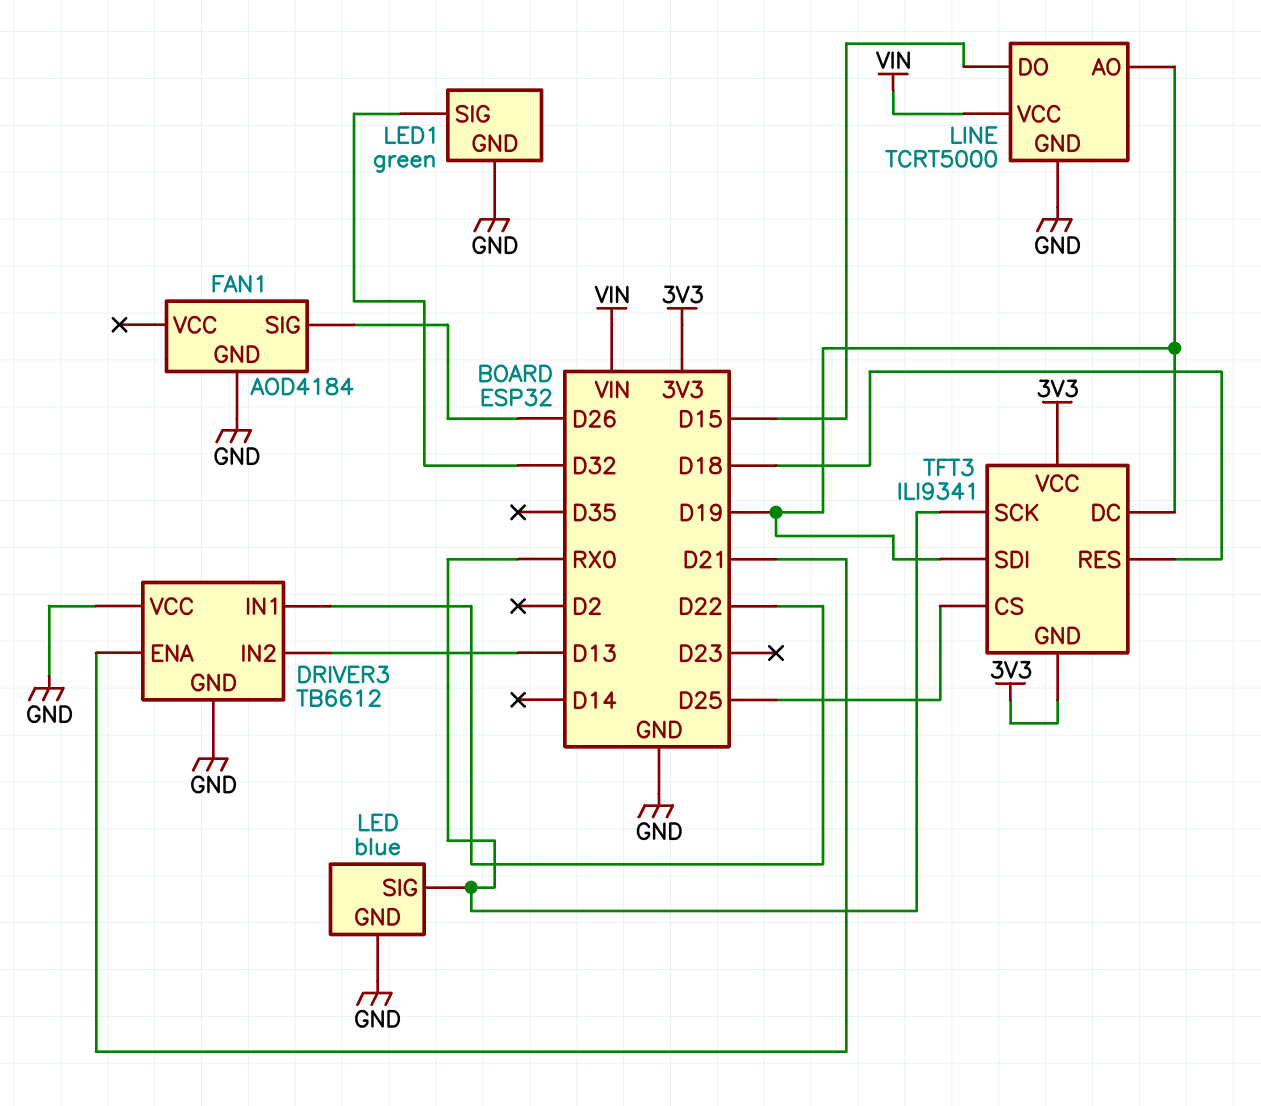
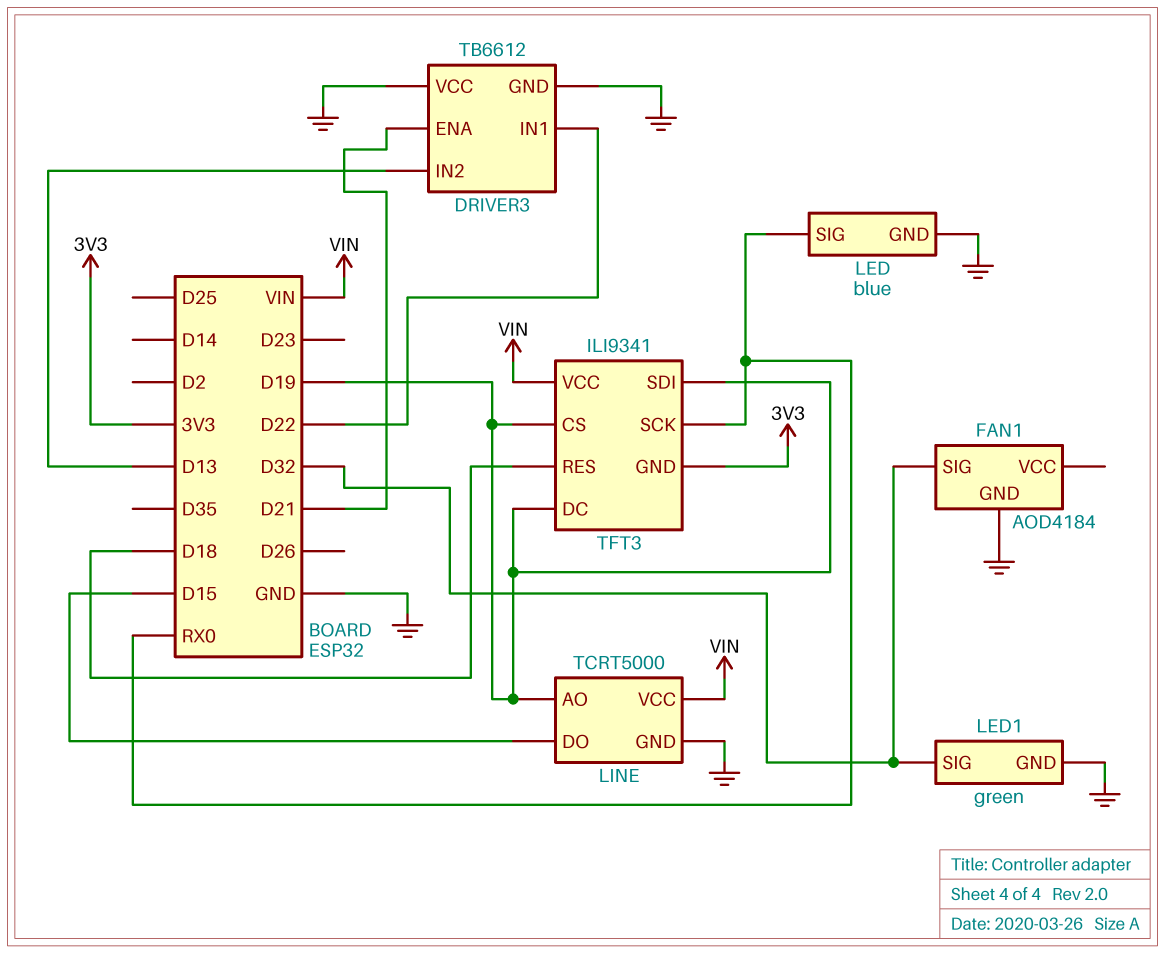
FAN1 pin SIG: D26 -> D32
TFT3 pin CS: D25 -> D19
TFT3 pin VCC: 3V3 -> VIN

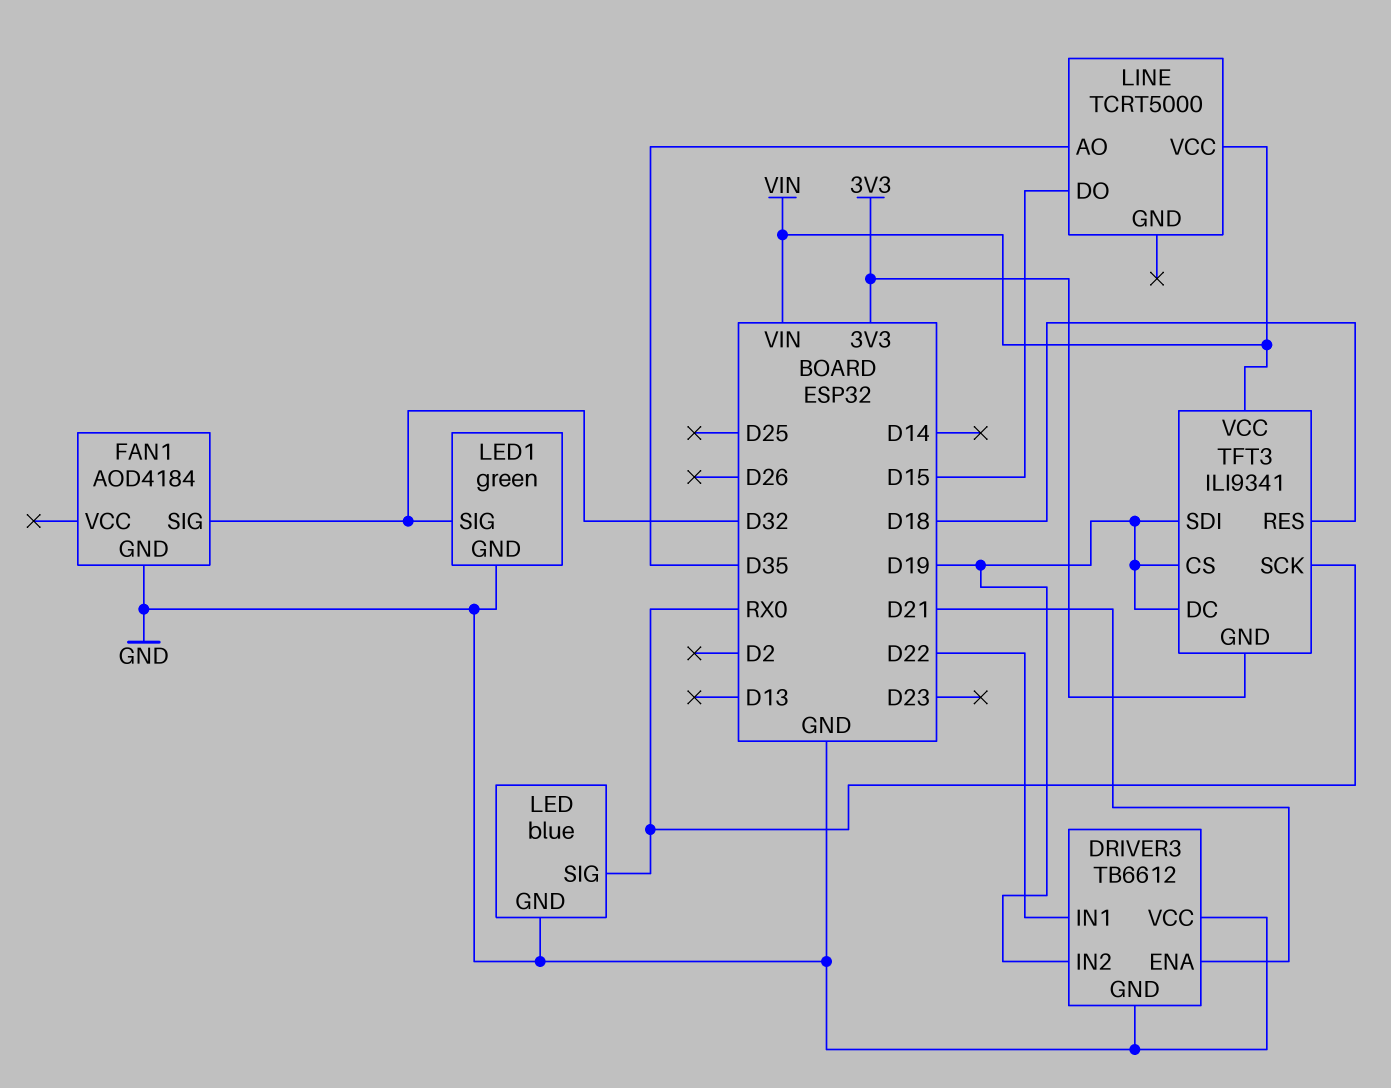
DRIVER3 pin IN2: D13 -> D19
LINE pin AO: D19 -> D35
LINE pin GND: GND -> none

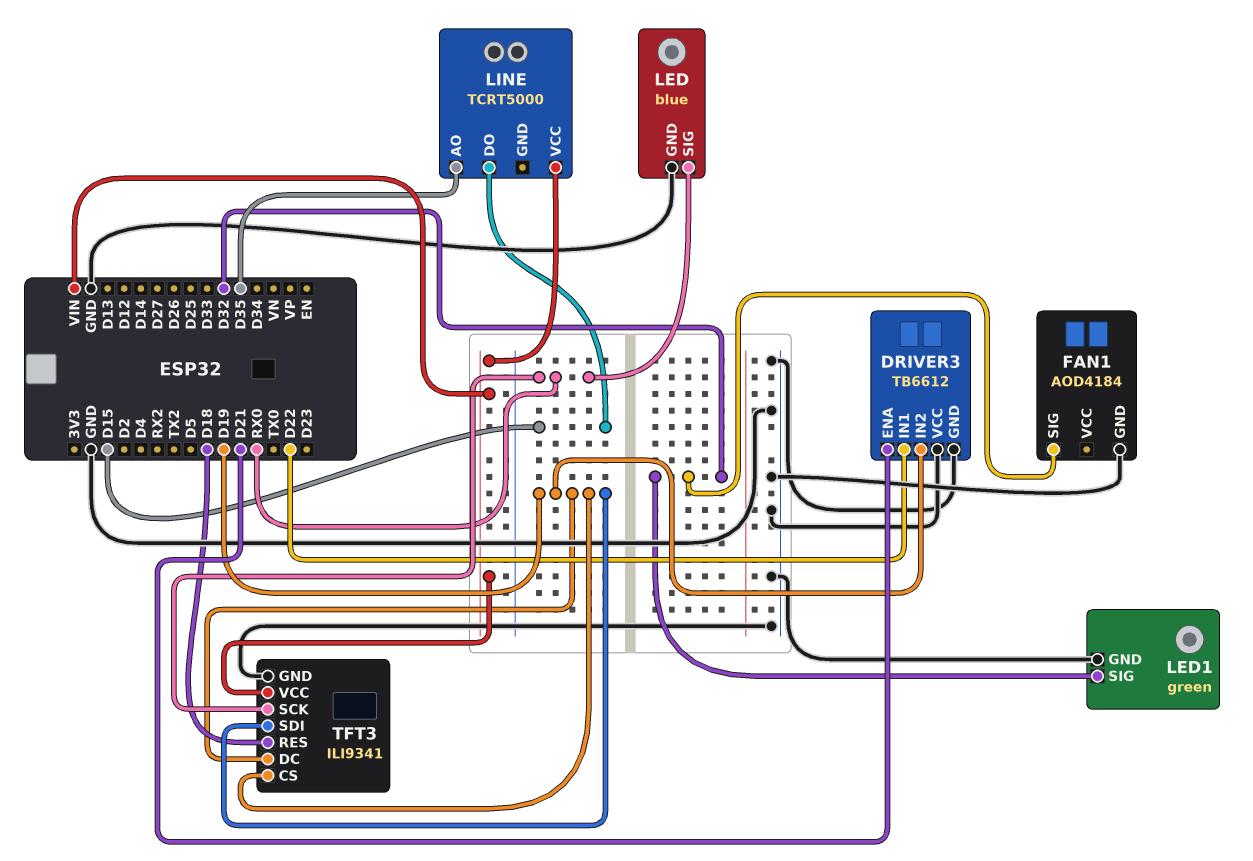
TFT3 pin GND: 3V3 -> GND

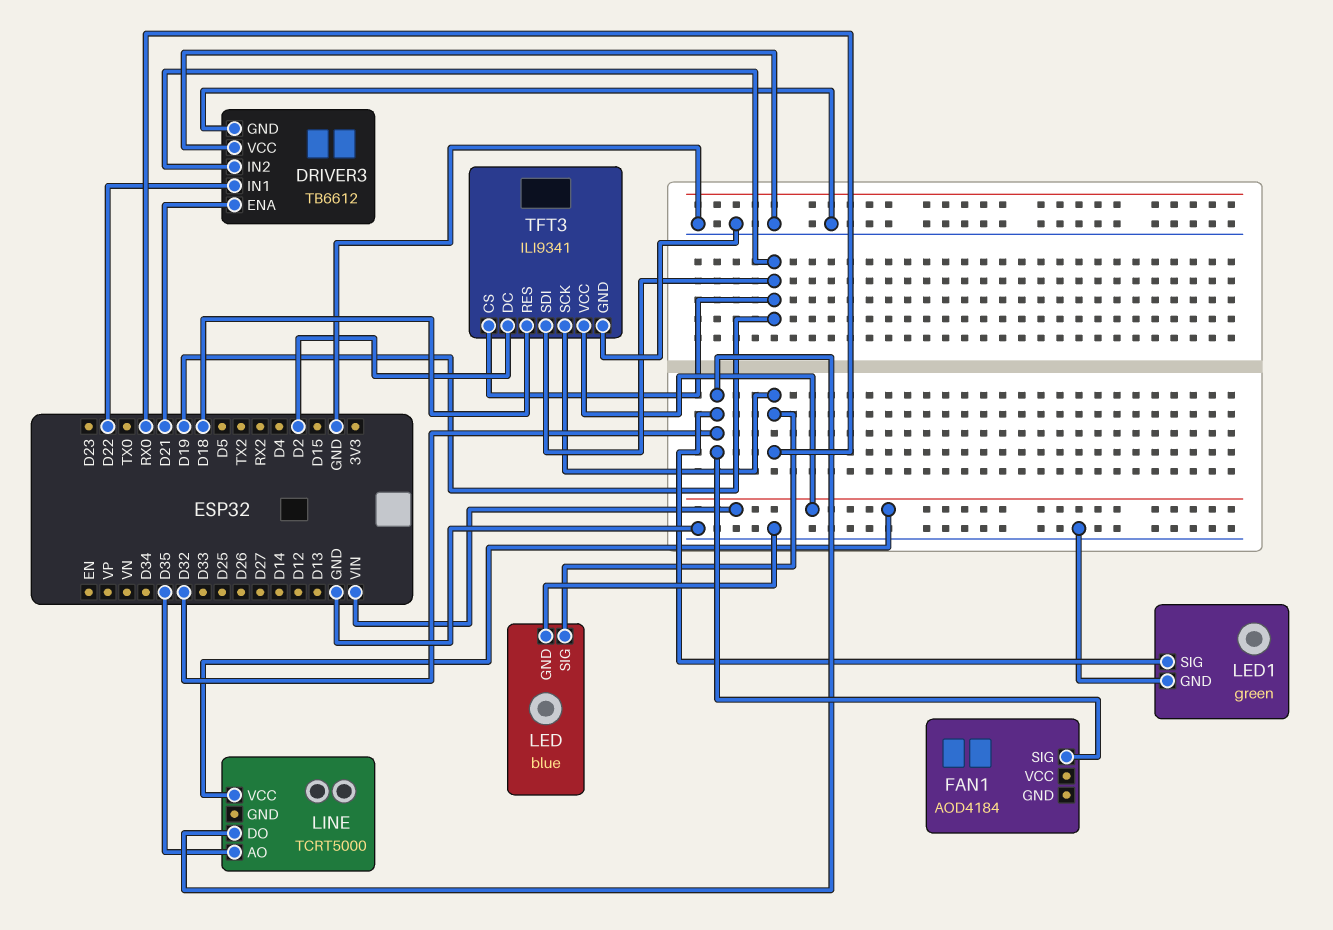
FAN1 pin GND: GND -> none
LINE pin DO: D15 -> D32
TFT3 pin DC: D19 -> D2

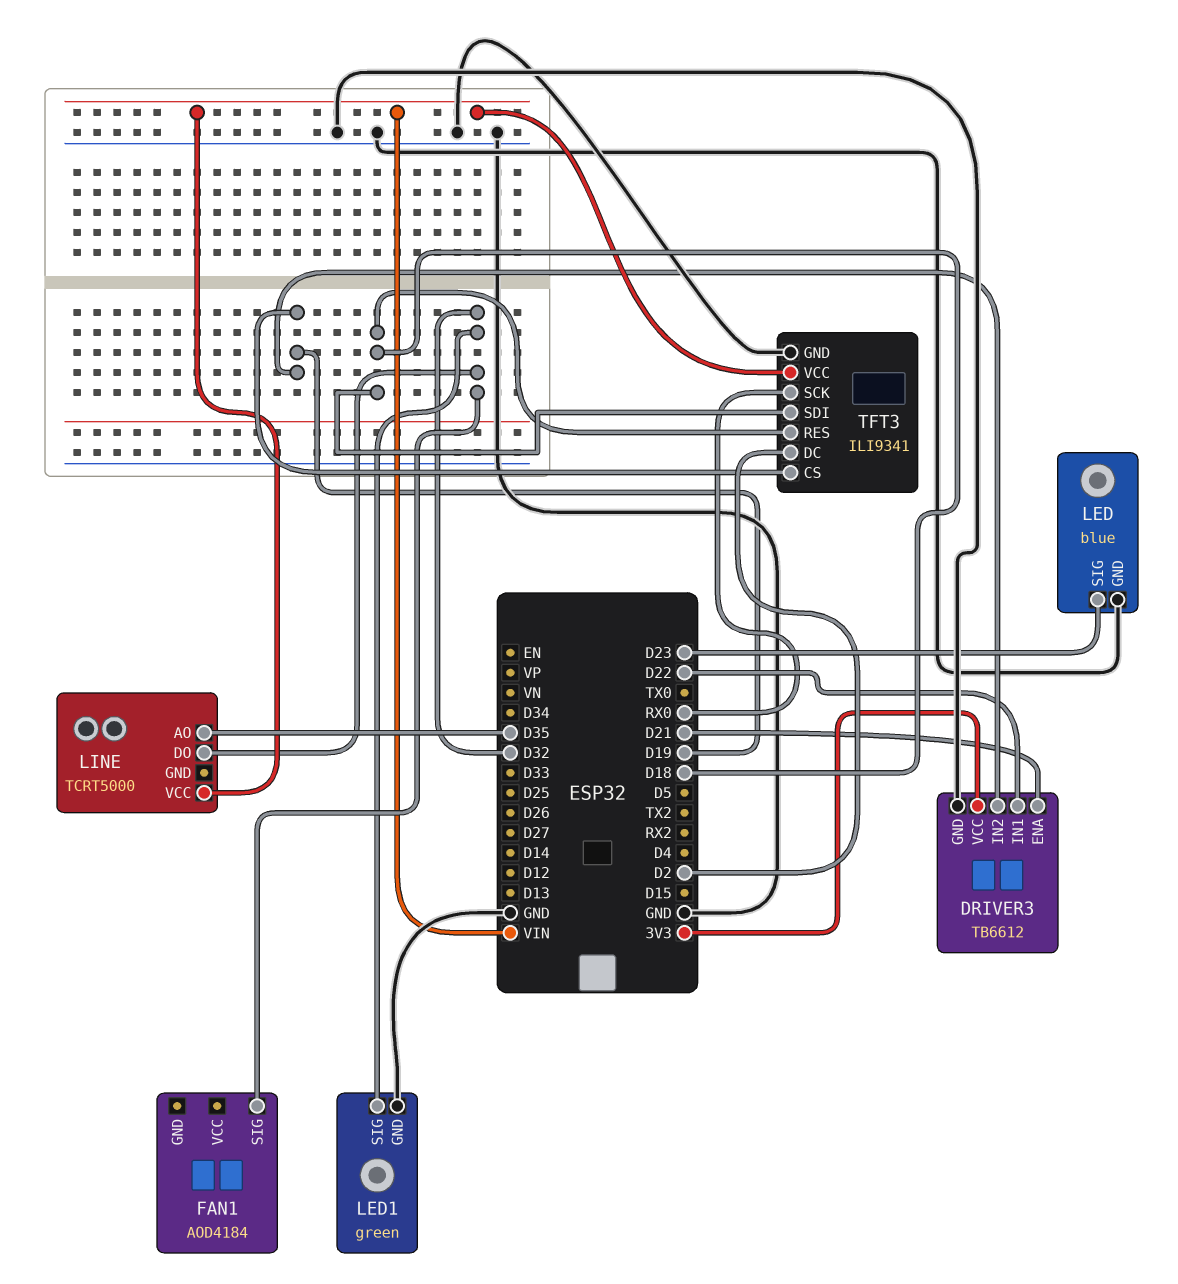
DRIVER3 pin VCC: GND -> 3V3
LED pin SIG: RX0 -> D23
TFT3 pin SDI: D19 -> D18

